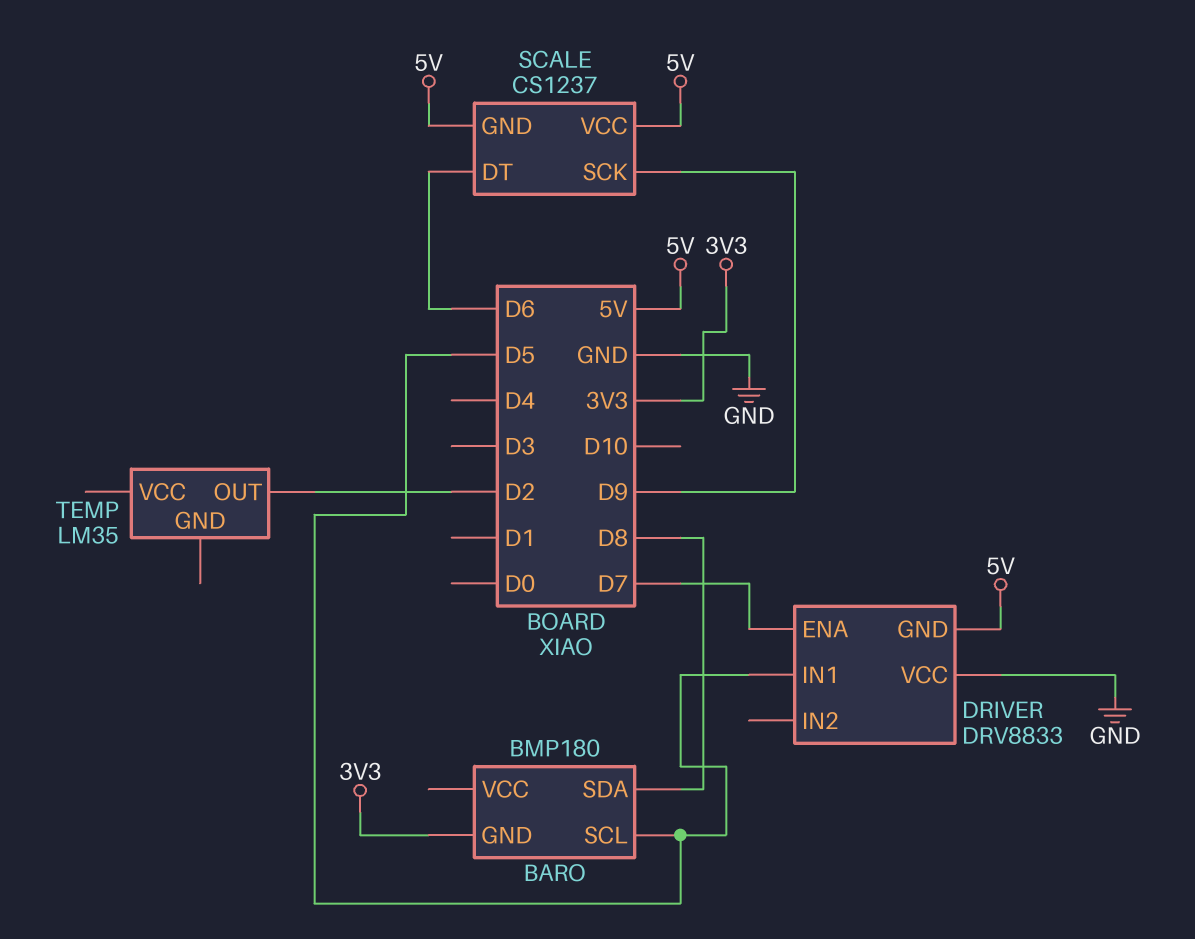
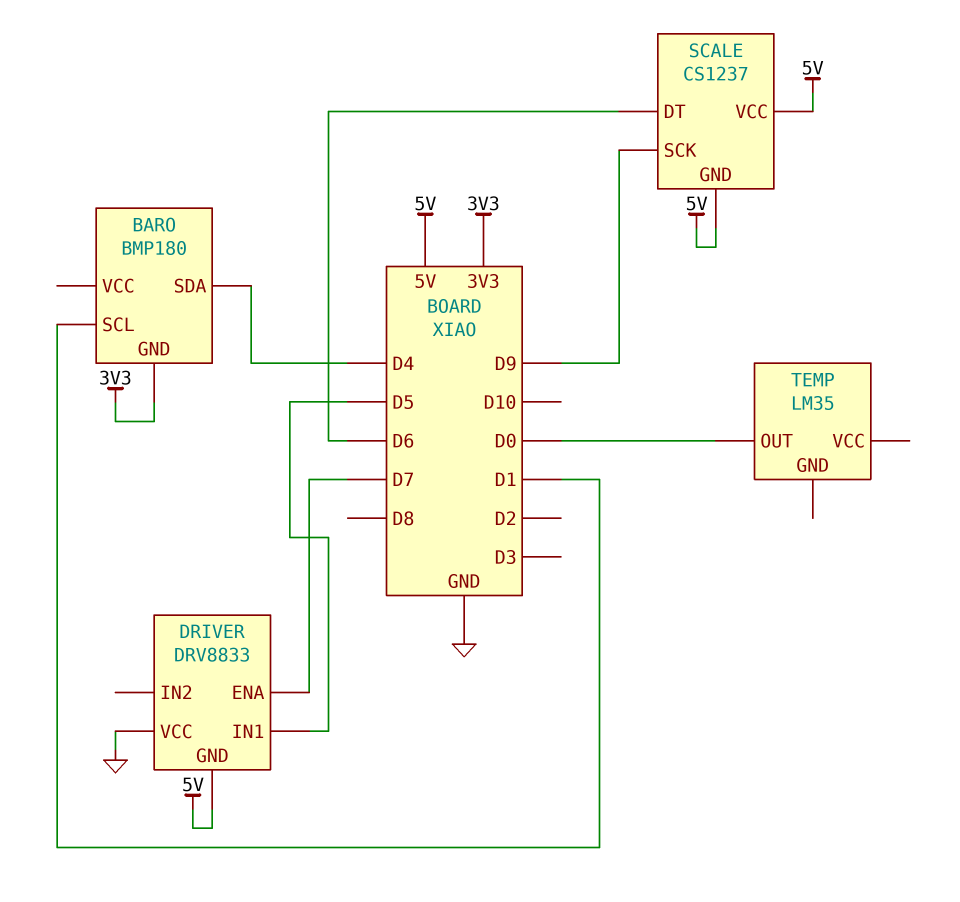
BARO pin SCL: D5 -> D1
BARO pin SDA: D8 -> D4
TEMP pin OUT: D2 -> D0

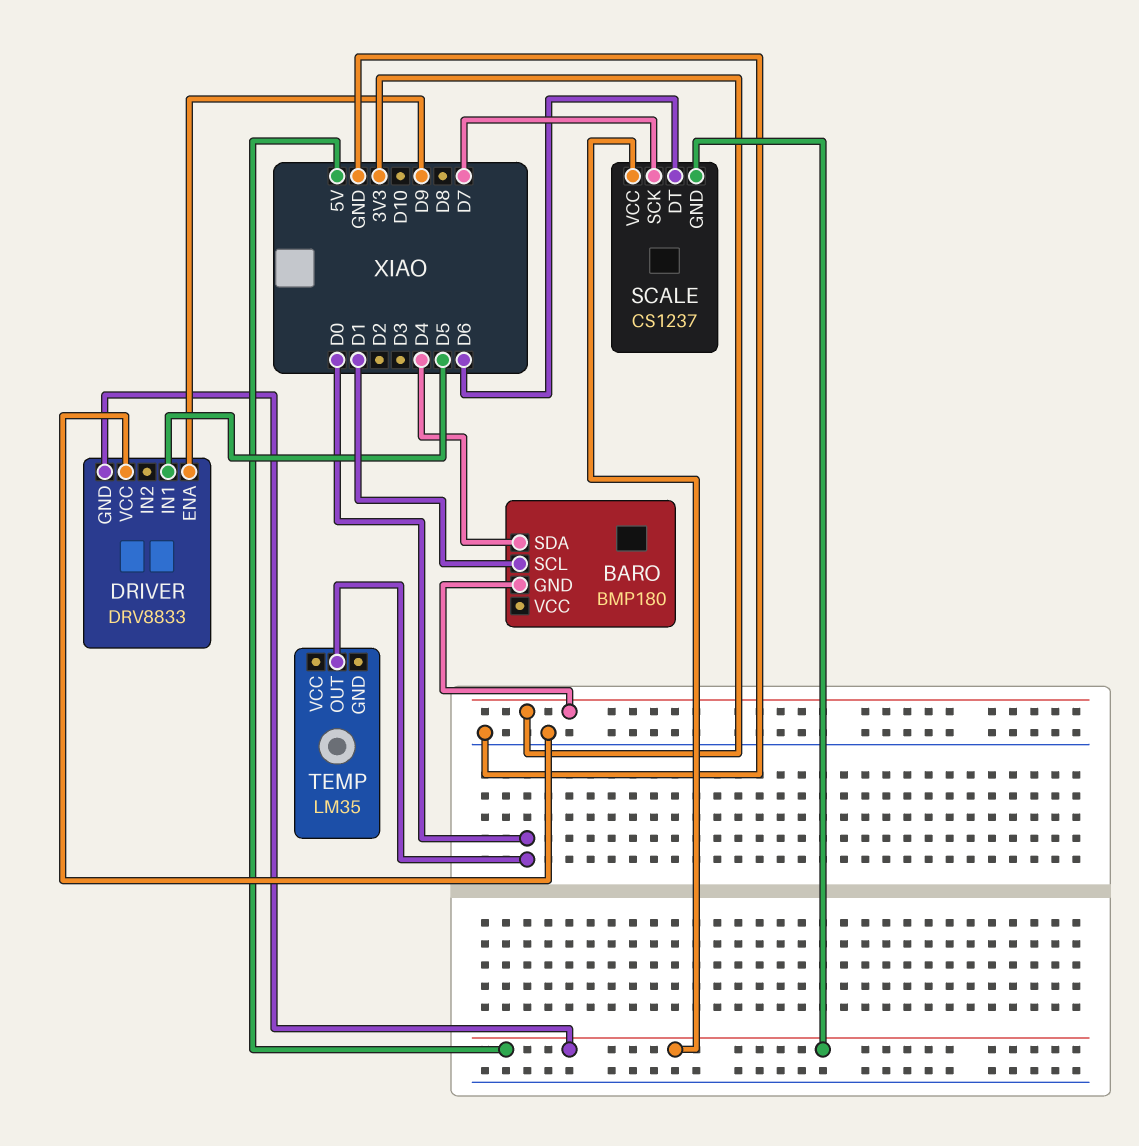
DRIVER pin ENA: D7 -> D9
SCALE pin SCK: D9 -> D7

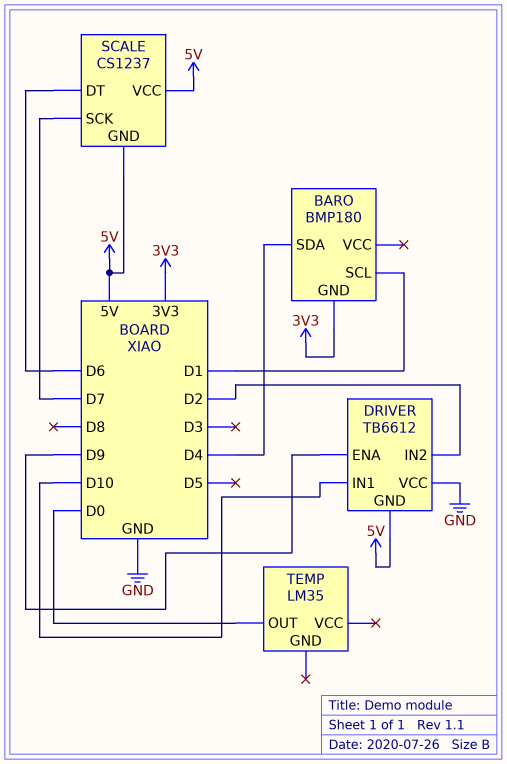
DRIVER: DRV8833 -> TB6612
DRIVER pin IN1: D5 -> D10
DRIVER pin IN2: none -> D2

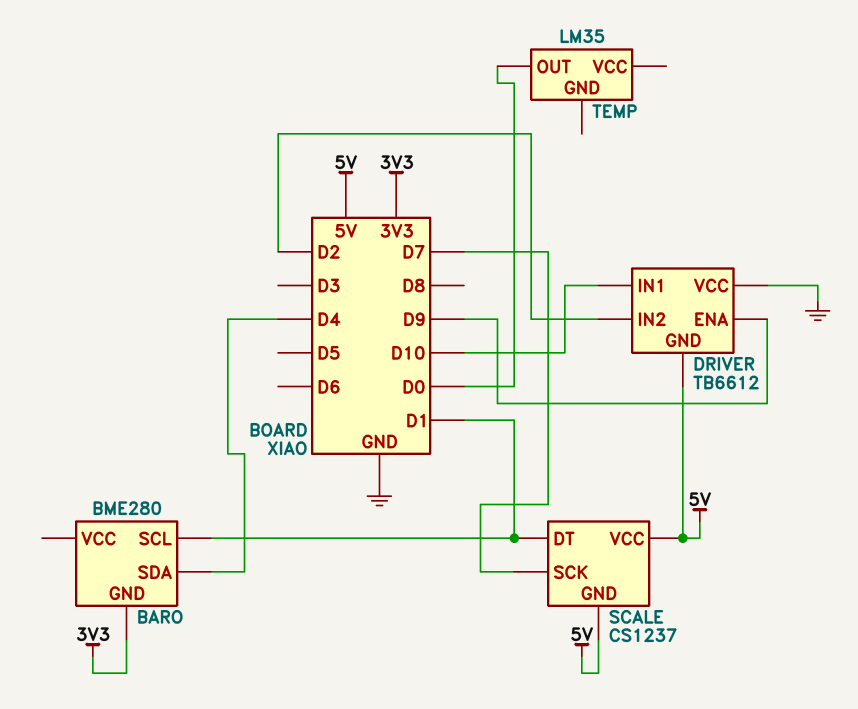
BARO: BMP180 -> BME280
SCALE pin DT: D6 -> D1

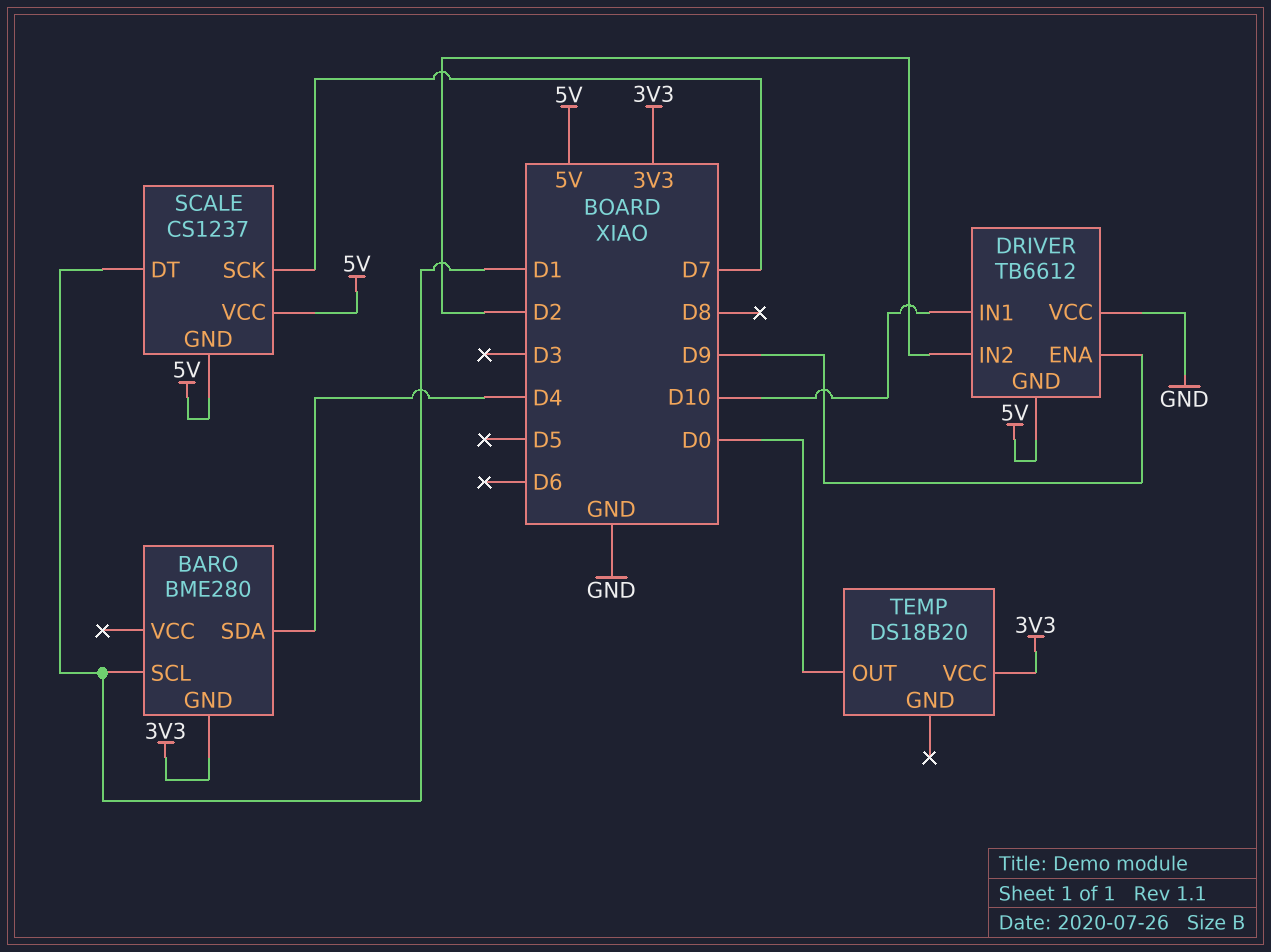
TEMP: LM35 -> DS18B20
TEMP pin VCC: none -> 3V3

